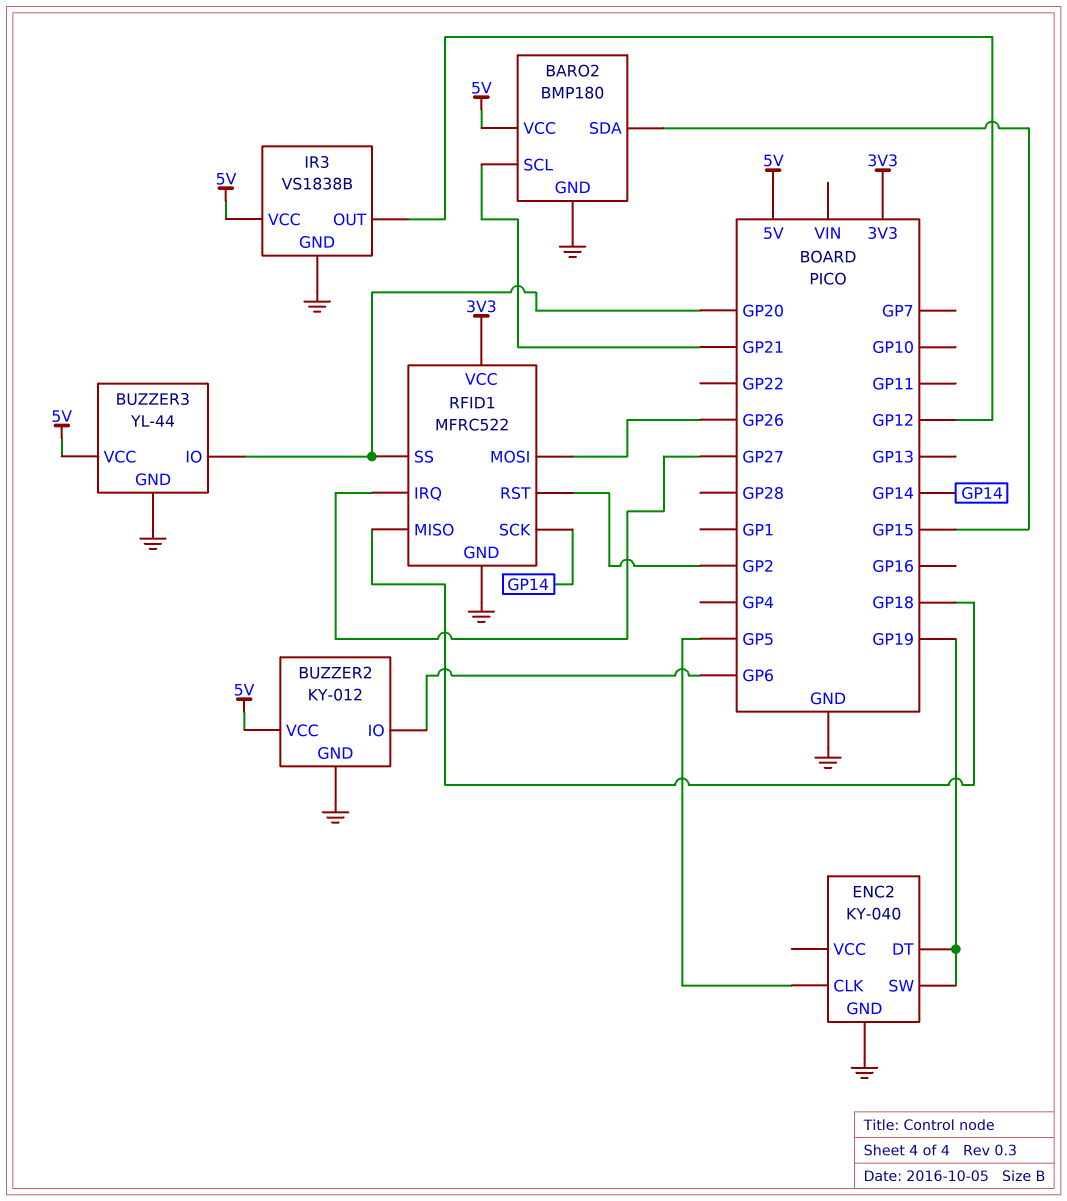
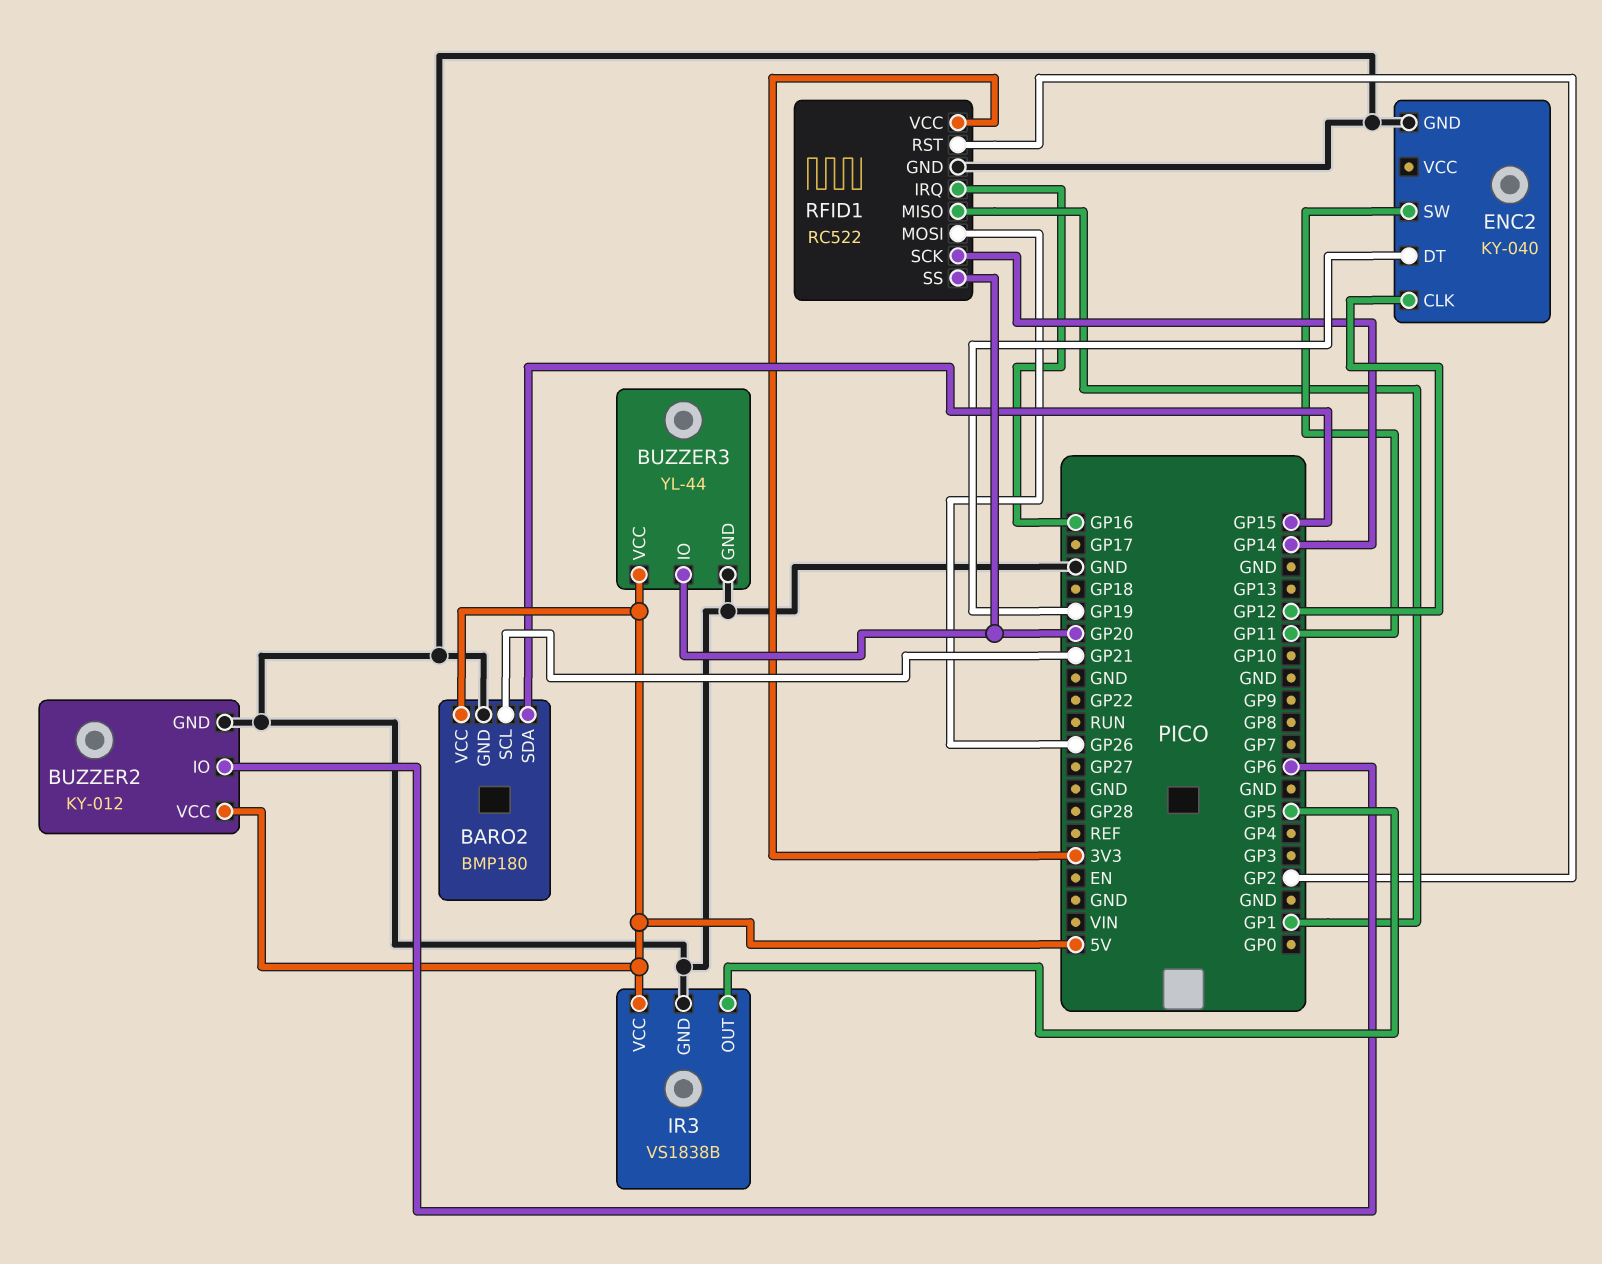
ENC2 pin CLK: GP5 -> GP12
ENC2 pin SW: GP19 -> GP11
IR3 pin OUT: GP12 -> GP5
RFID1: MFRC522 -> RC522
RFID1 pin IRQ: GP27 -> GP16
RFID1 pin MISO: GP18 -> GP1

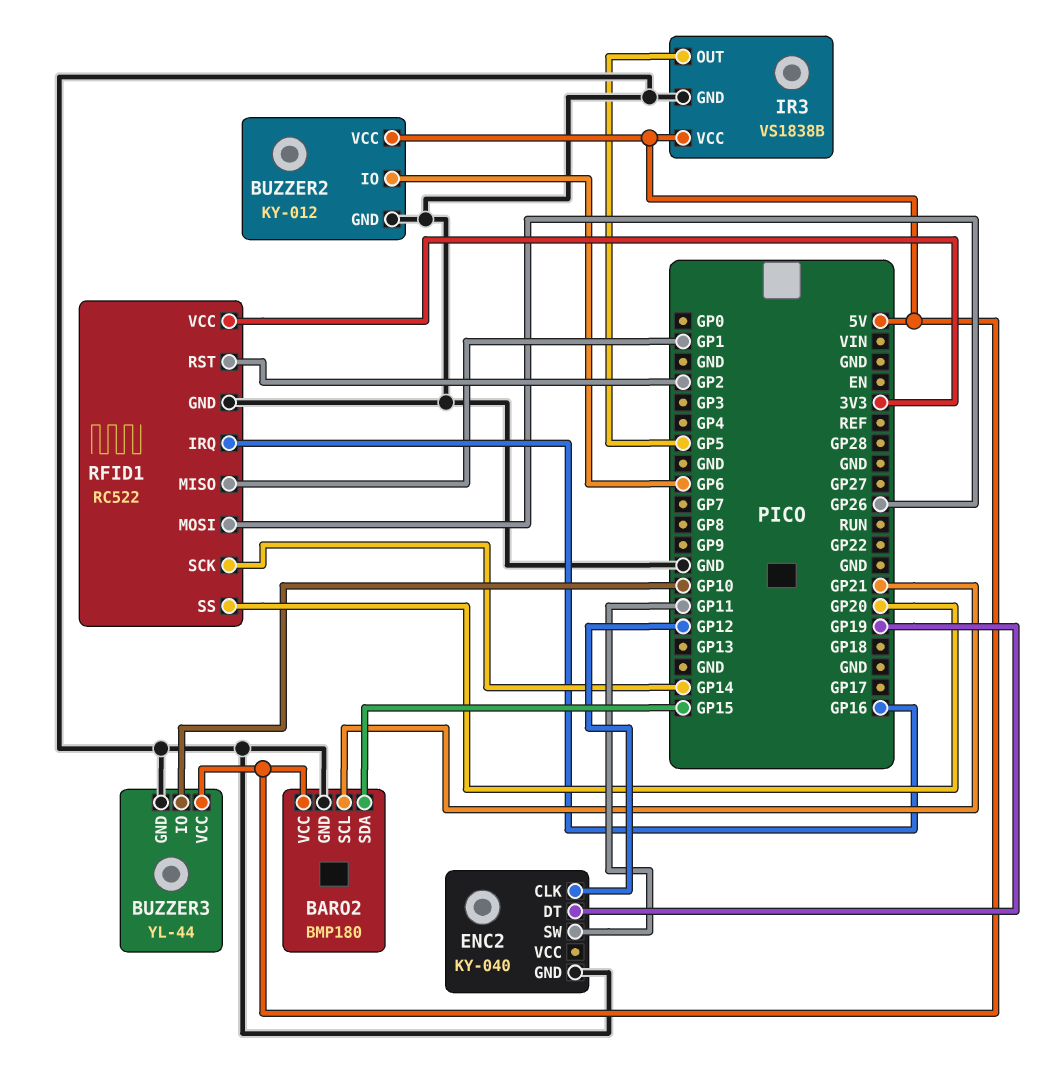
BUZZER3 pin IO: GP20 -> GP10

